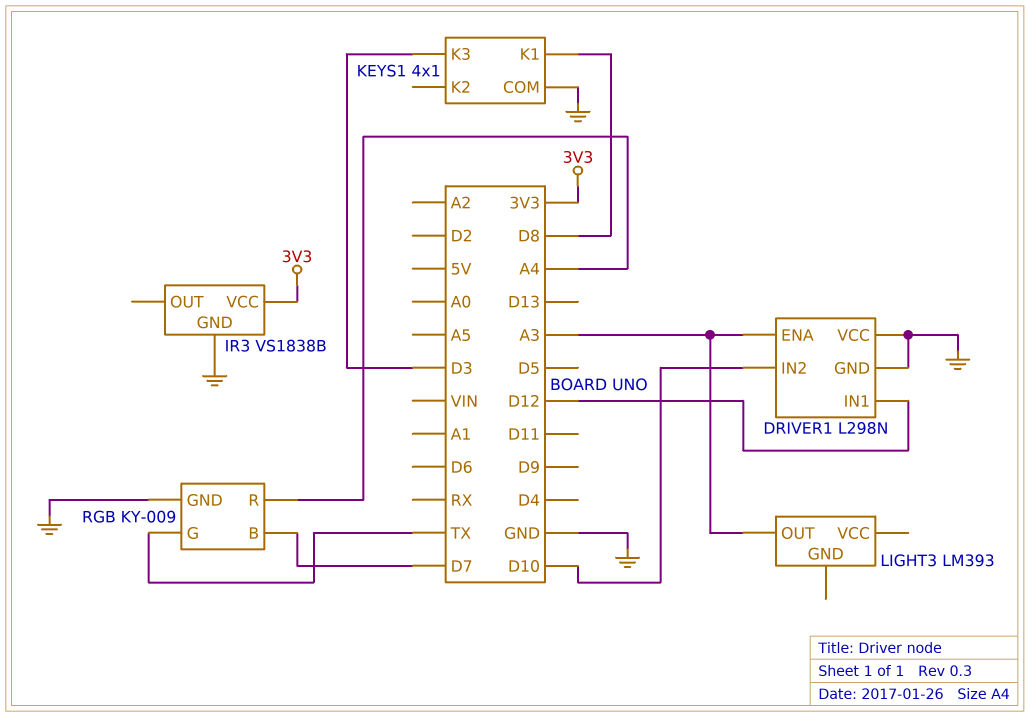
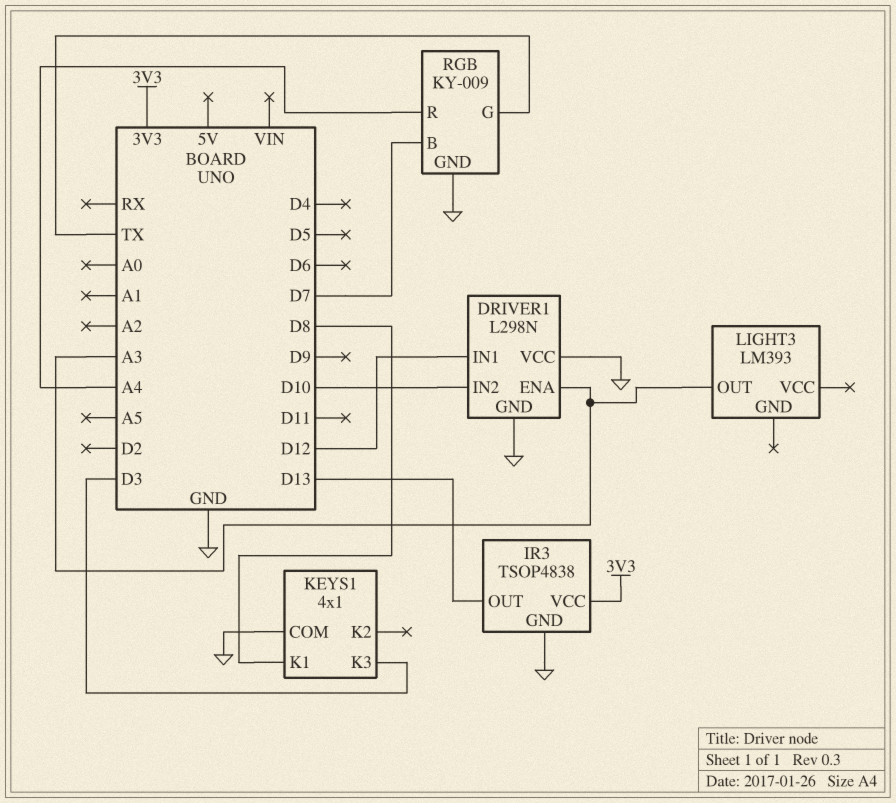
IR3: VS1838B -> TSOP4838
IR3 pin OUT: none -> D13

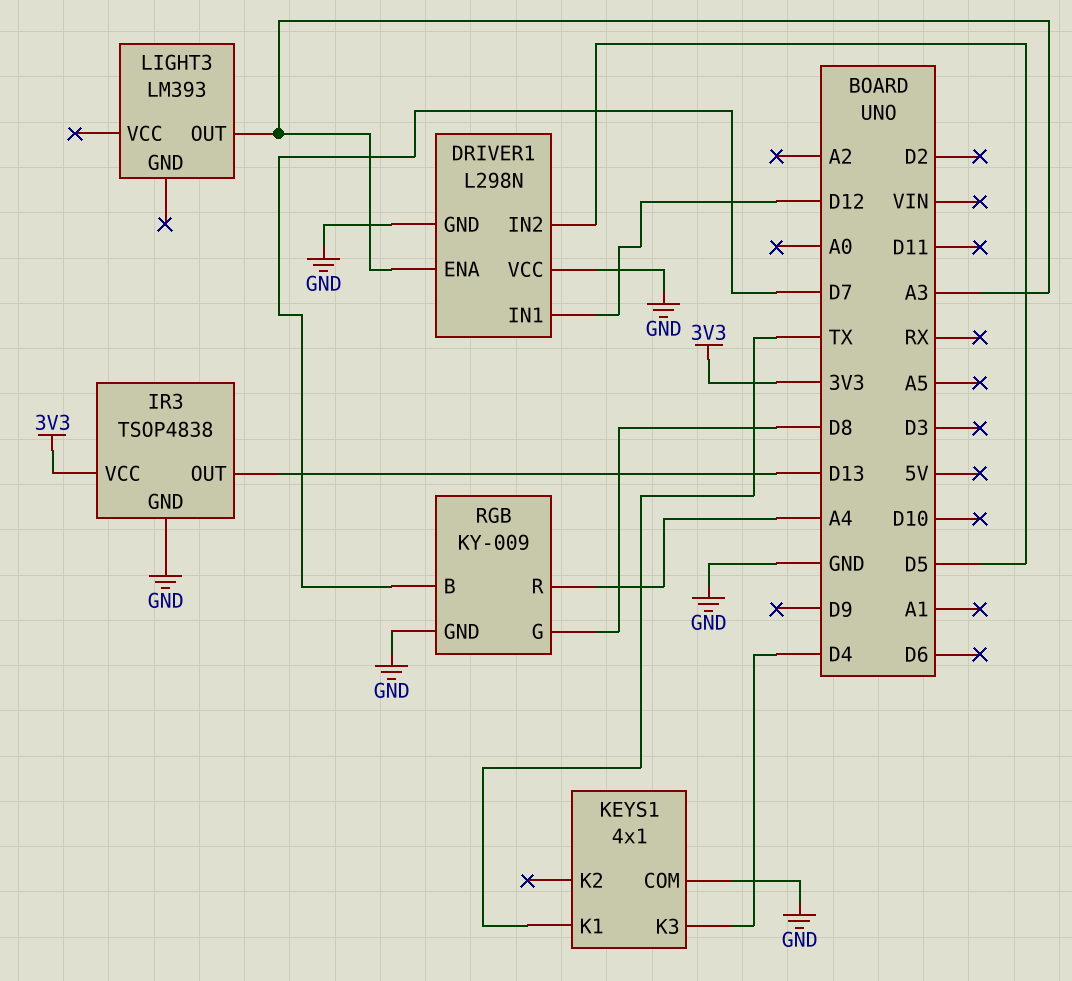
DRIVER1 pin IN2: D10 -> D5
KEYS1 pin K1: D8 -> TX
KEYS1 pin K3: D3 -> D4
RGB pin G: TX -> D8

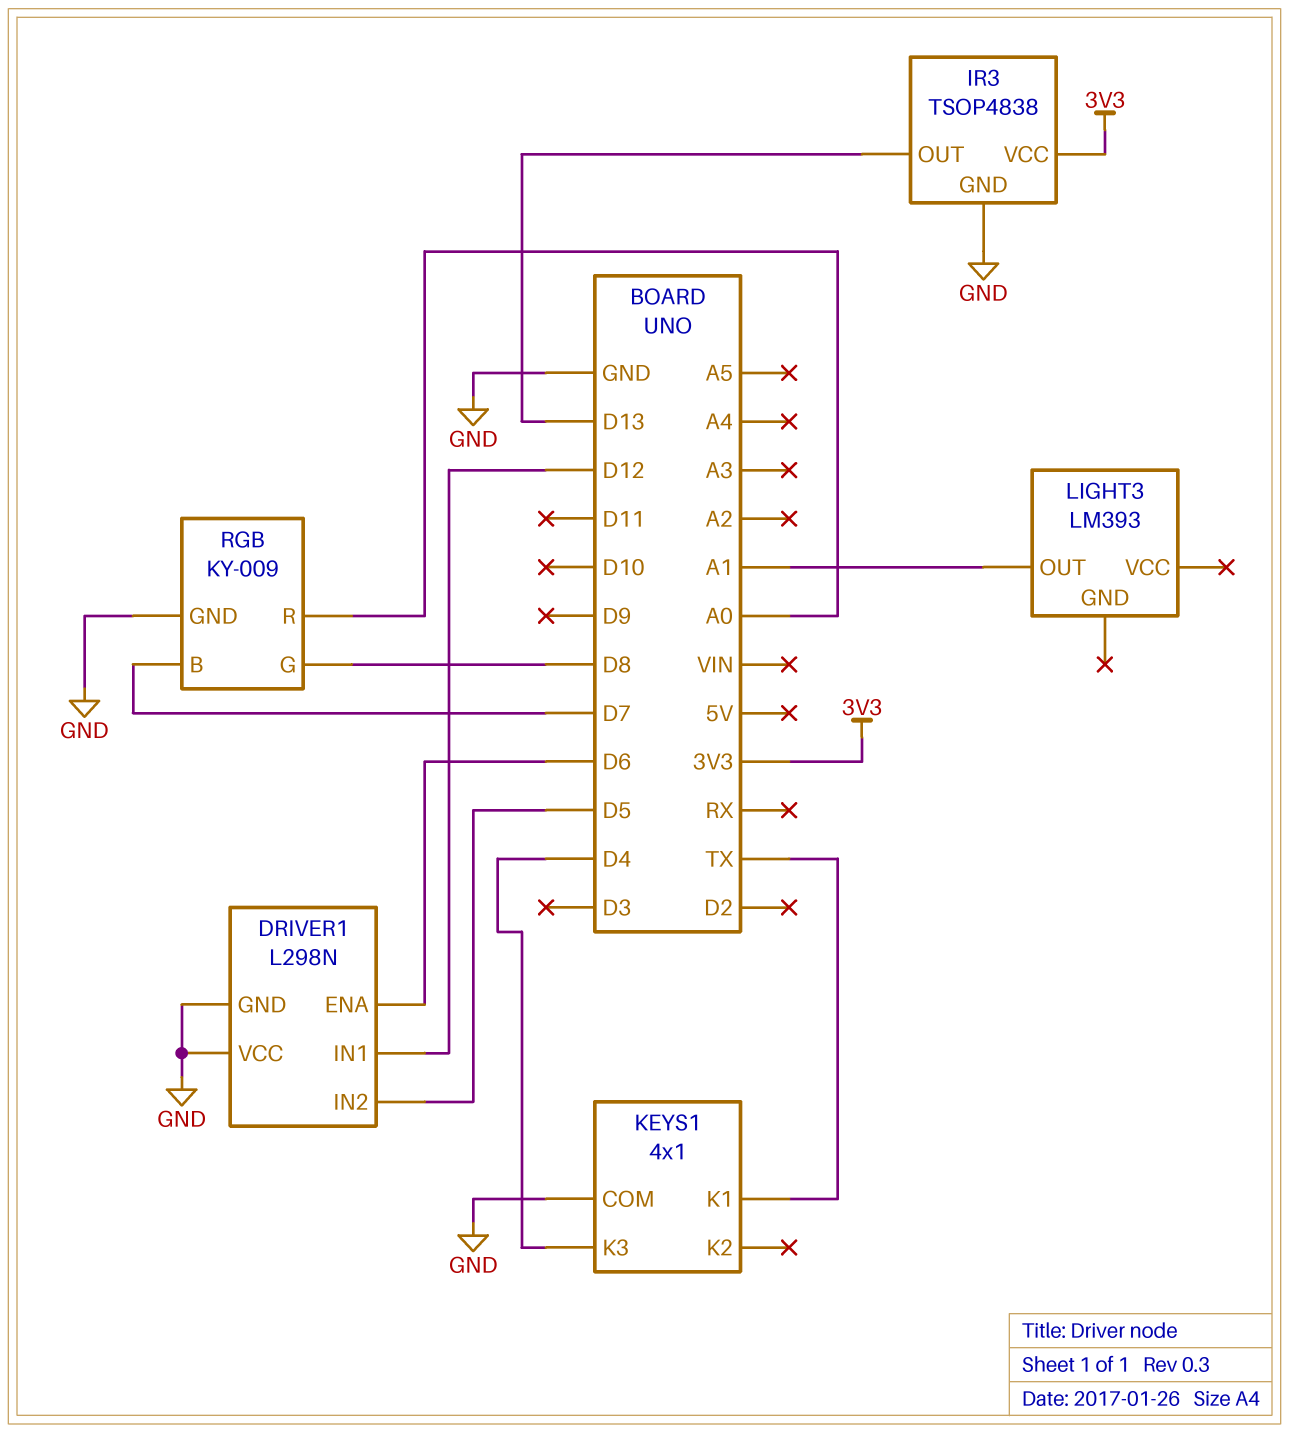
DRIVER1 pin ENA: A3 -> D6
LIGHT3 pin OUT: A3 -> A1
RGB pin R: A4 -> A0

